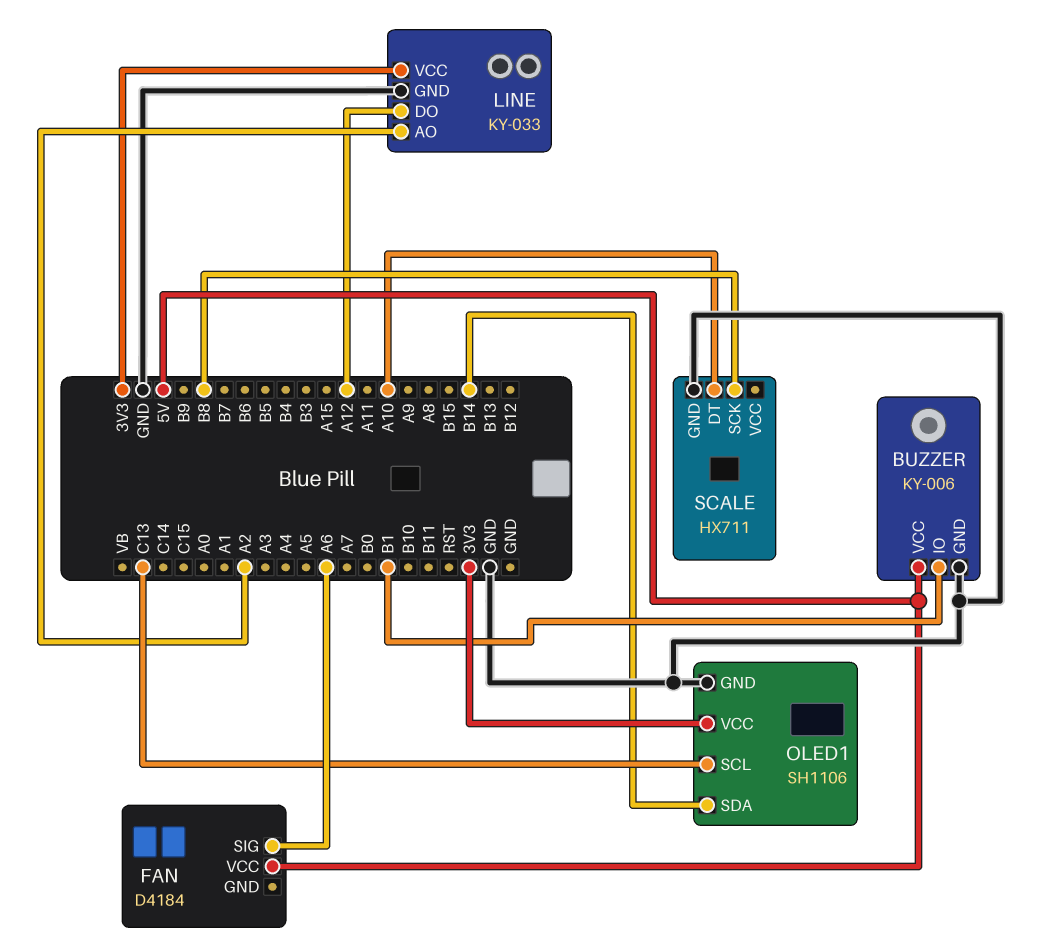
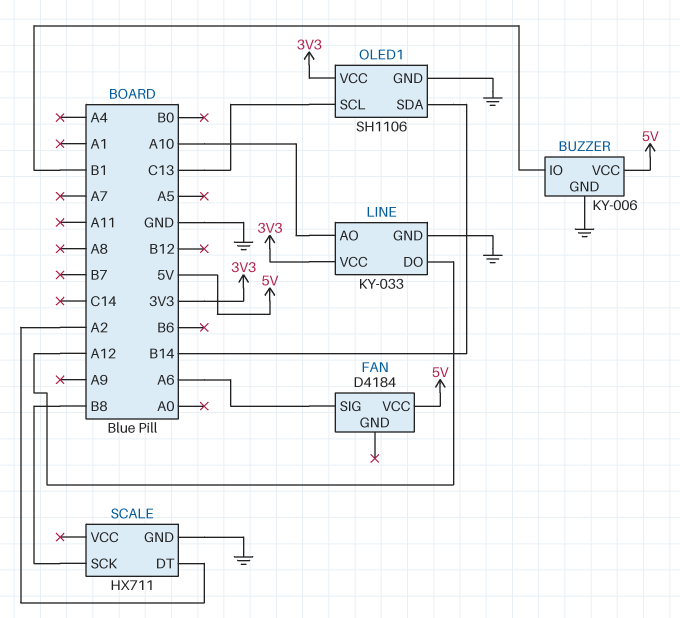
LINE pin AO: A2 -> A10
SCALE pin DT: A10 -> A2

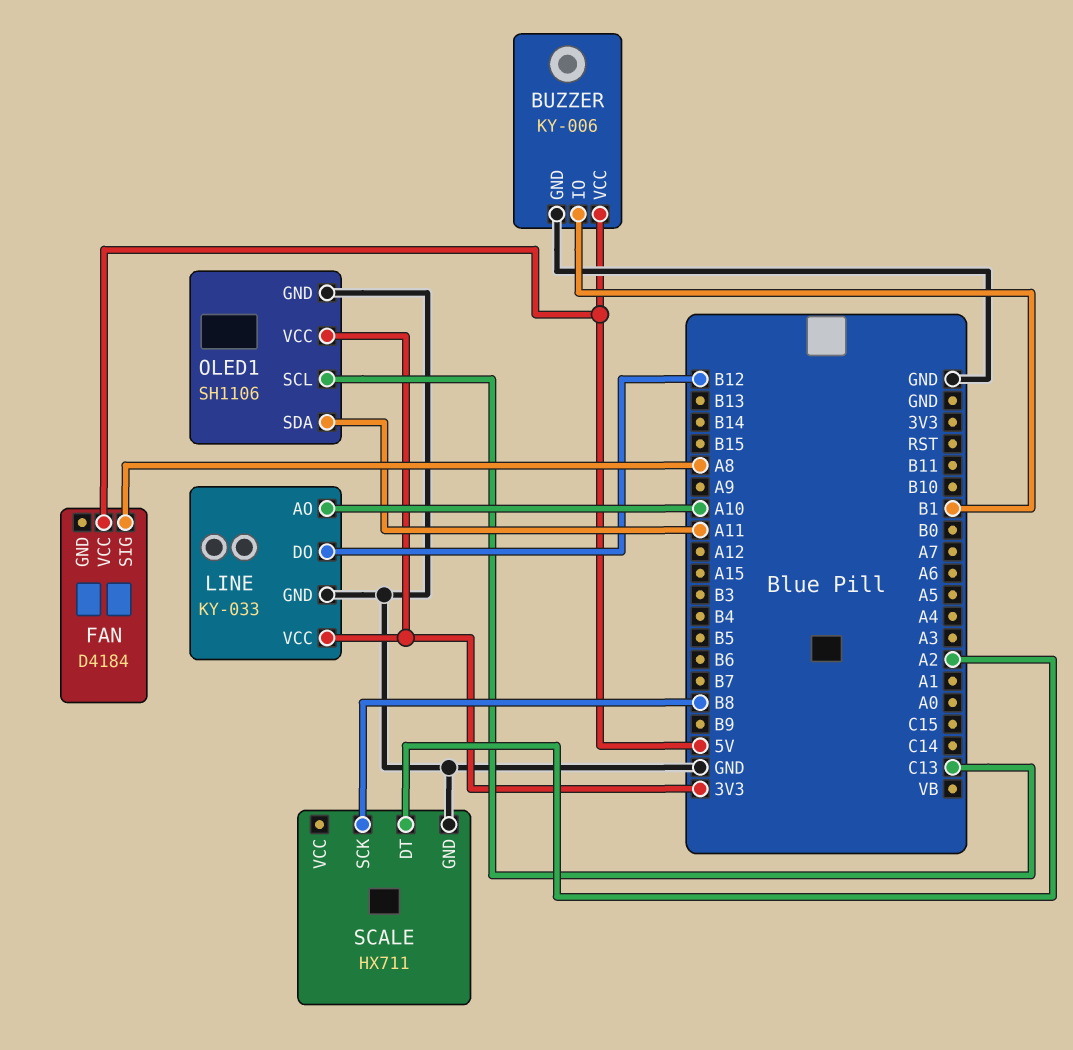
FAN pin SIG: A6 -> A8
LINE pin DO: A12 -> B12
OLED1 pin SDA: B14 -> A11

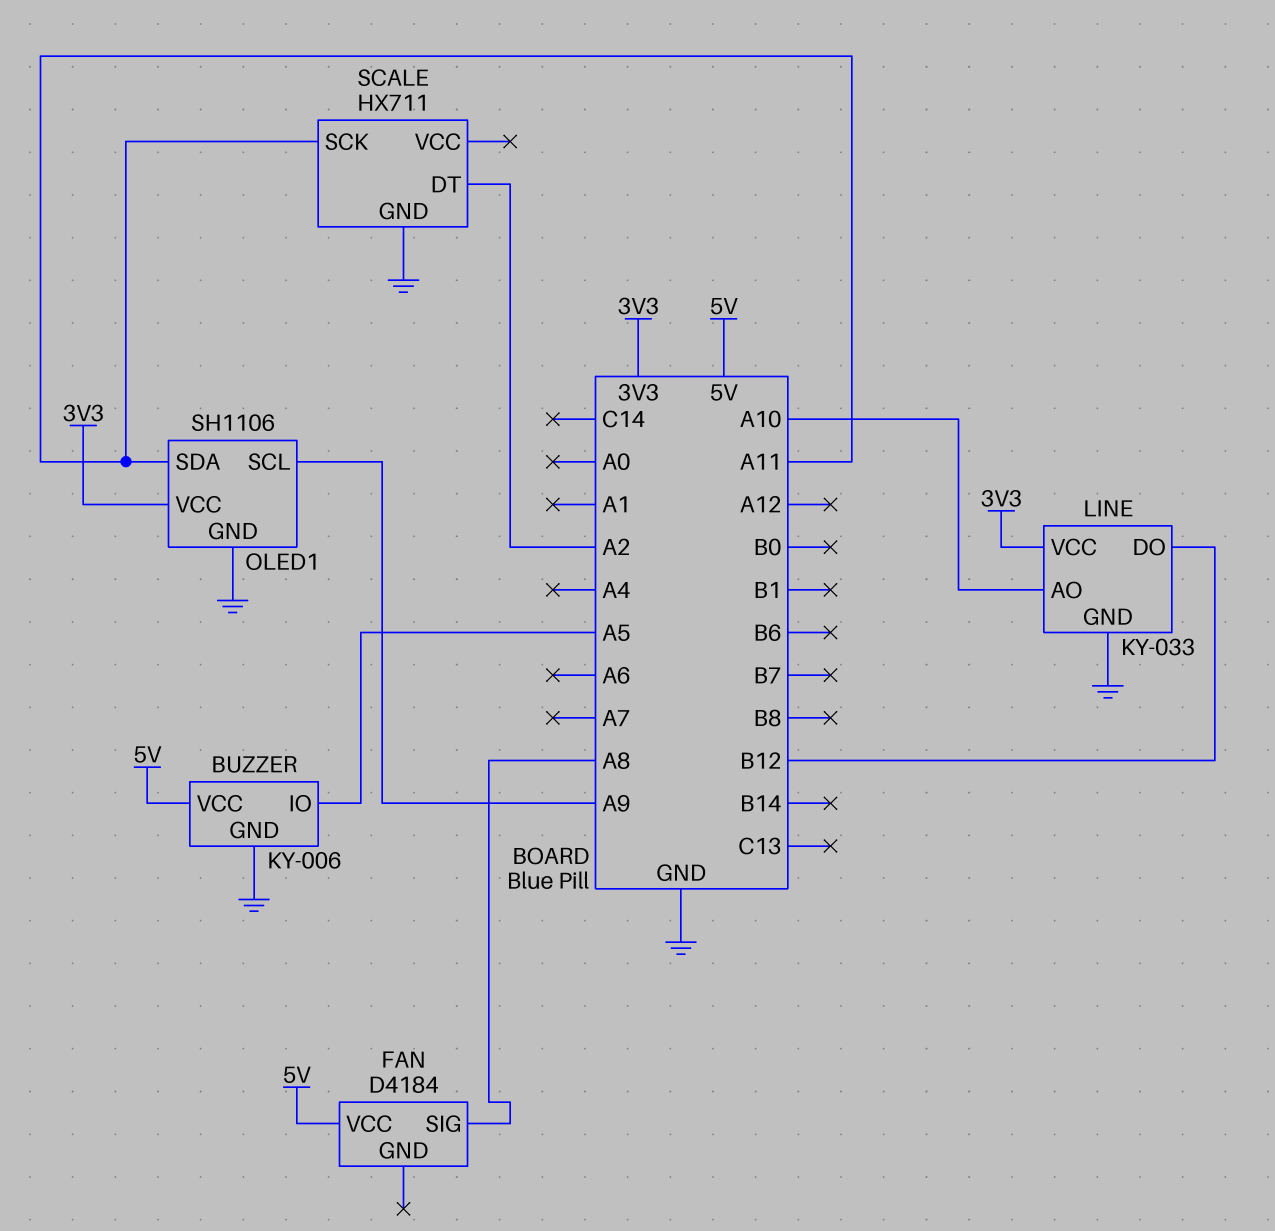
BUZZER pin IO: B1 -> A5
OLED1 pin SCL: C13 -> A9
SCALE pin SCK: B8 -> A11

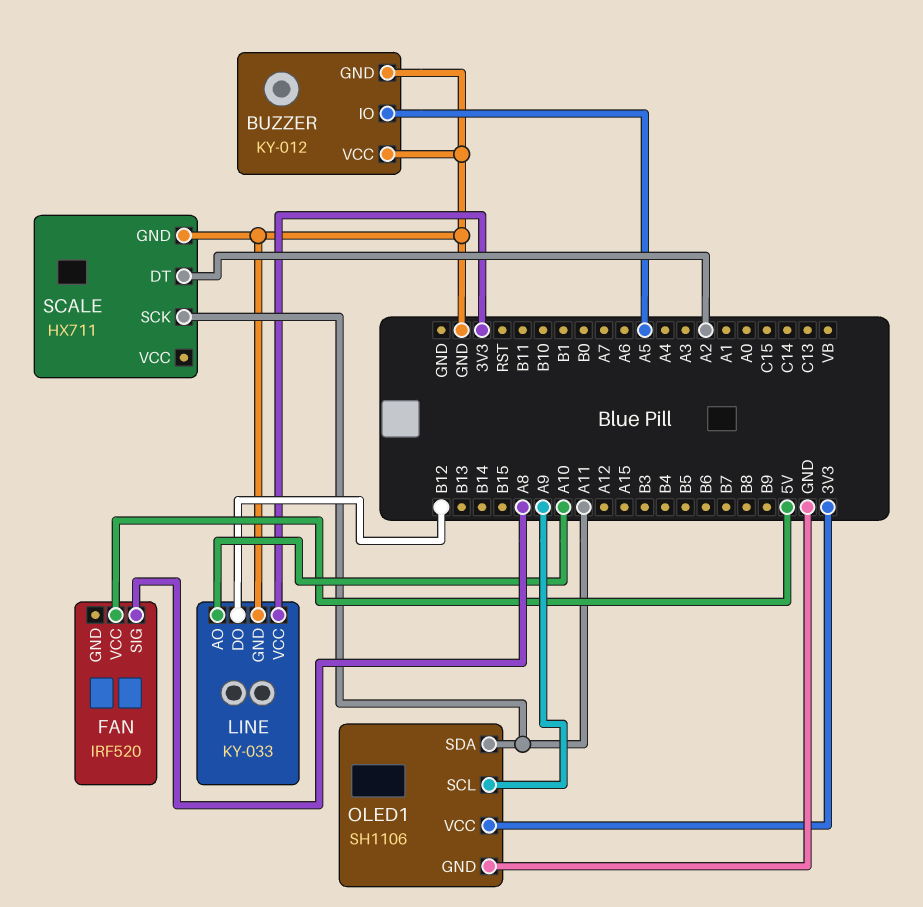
BUZZER: KY-006 -> KY-012
BUZZER pin VCC: 5V -> GND
FAN: D4184 -> IRF520

